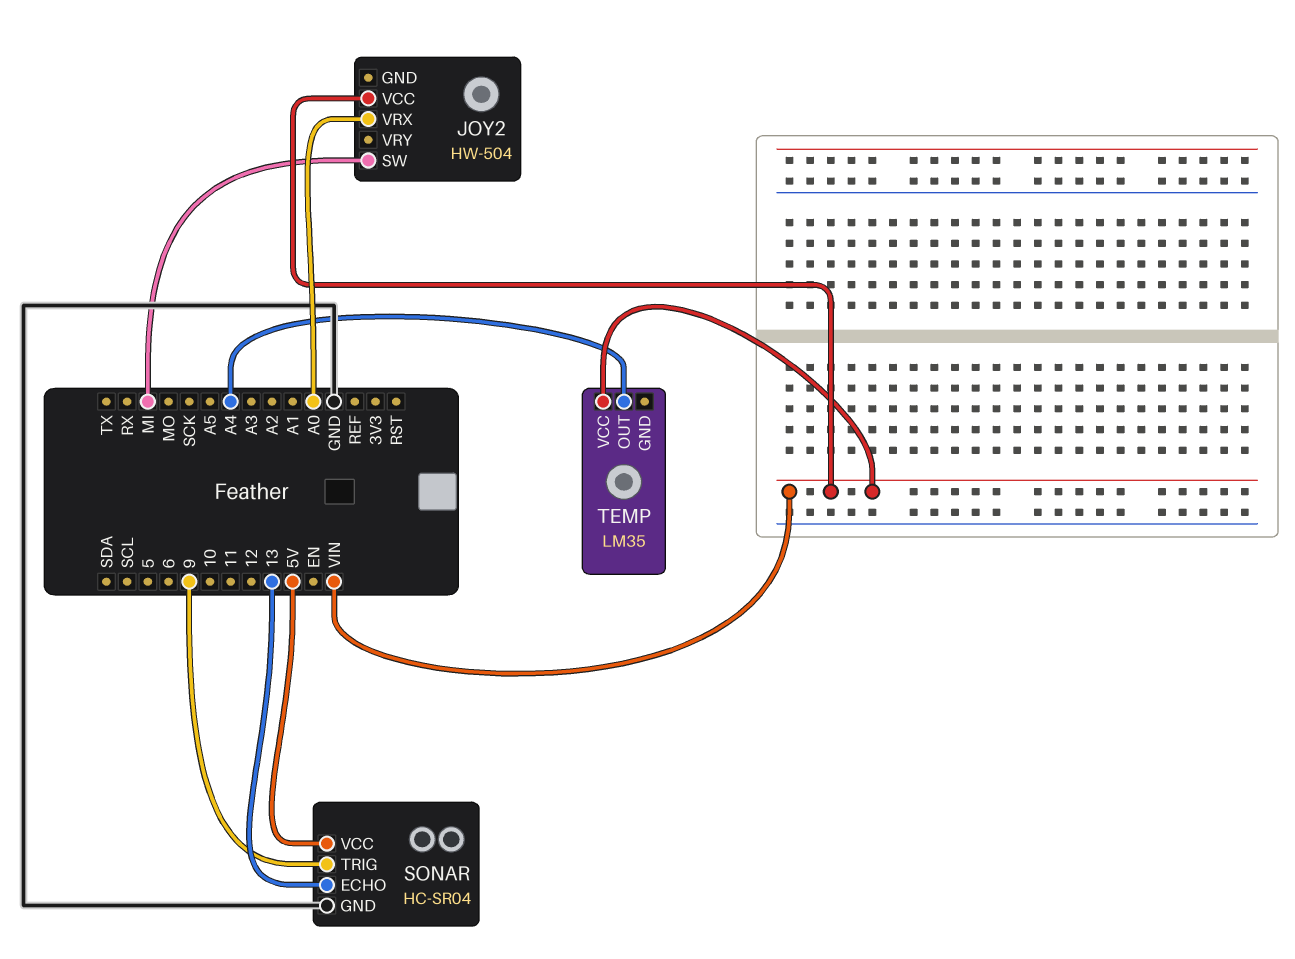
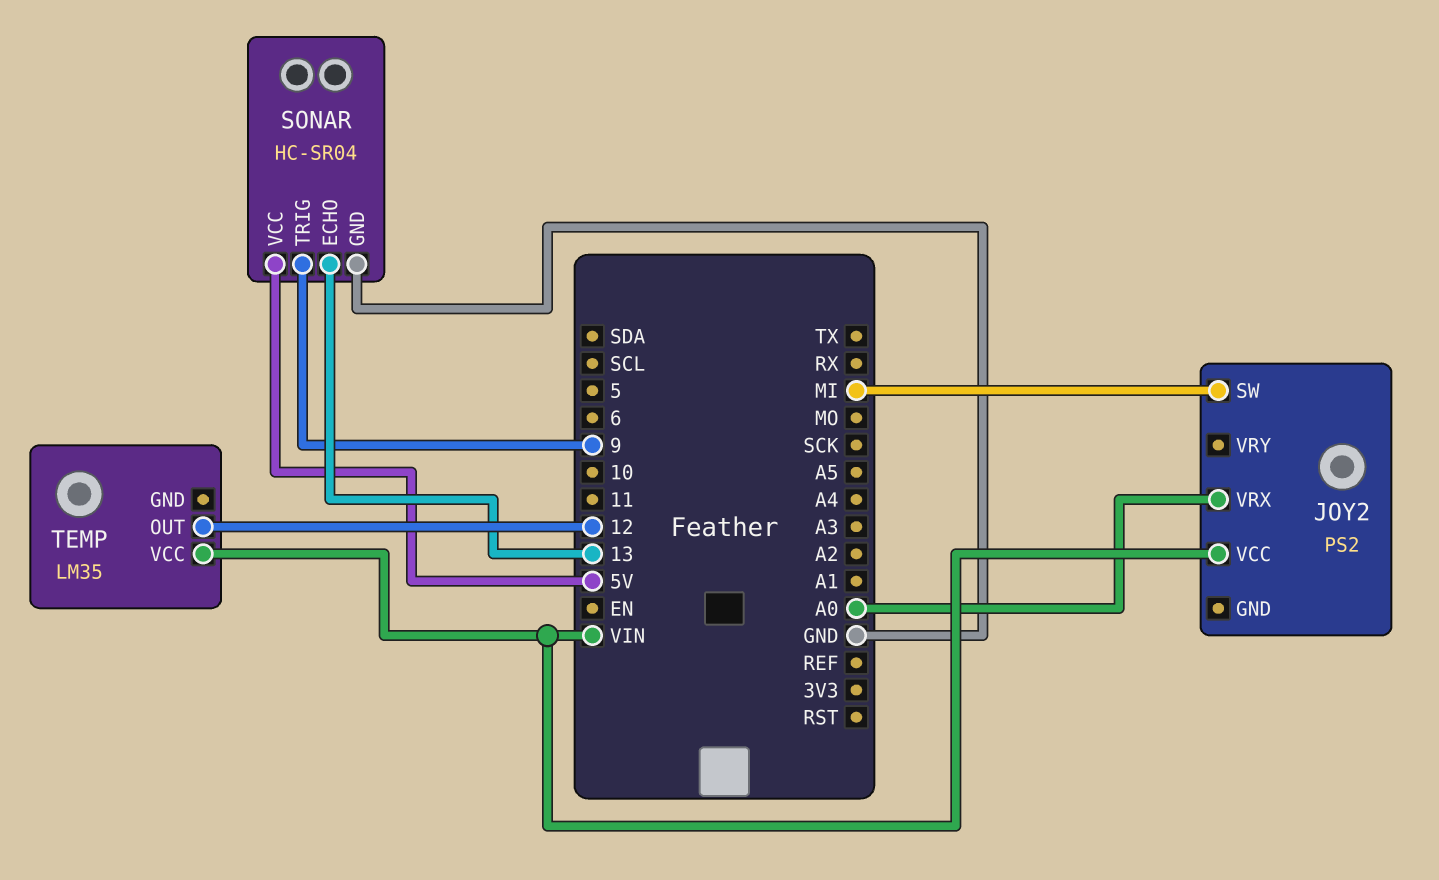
JOY2: HW-504 -> PS2
TEMP pin OUT: A4 -> 12

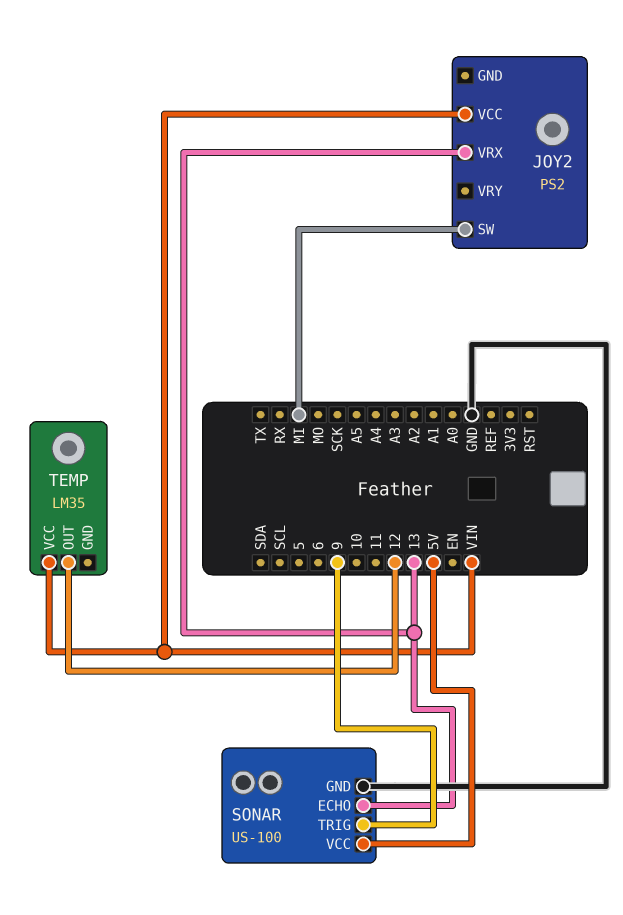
JOY2 pin VRX: A0 -> 13
SONAR: HC-SR04 -> US-100

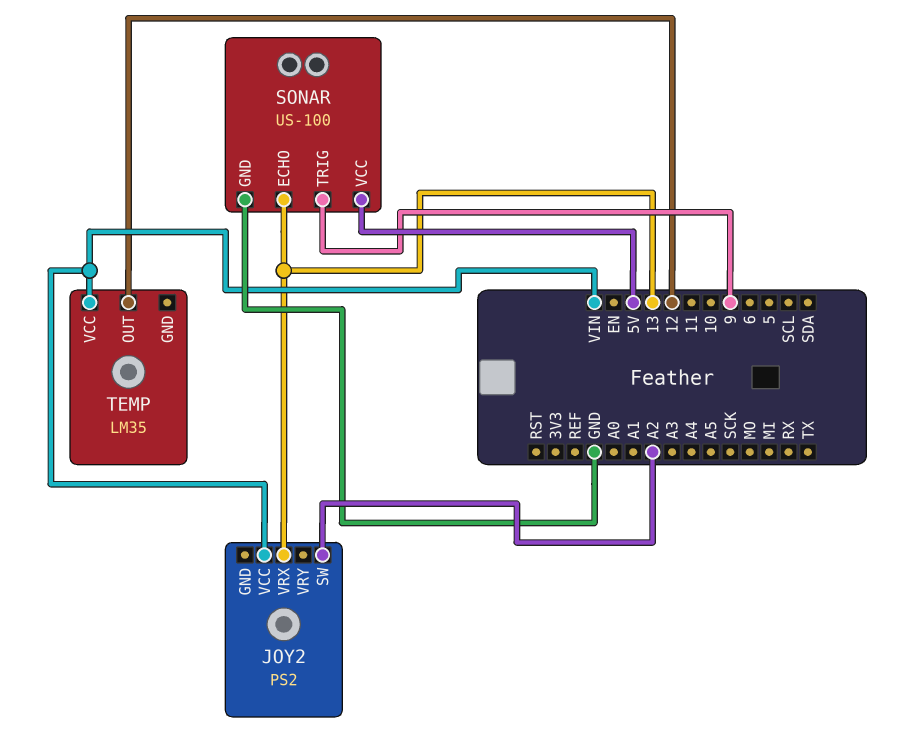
JOY2 pin SW: MI -> A2

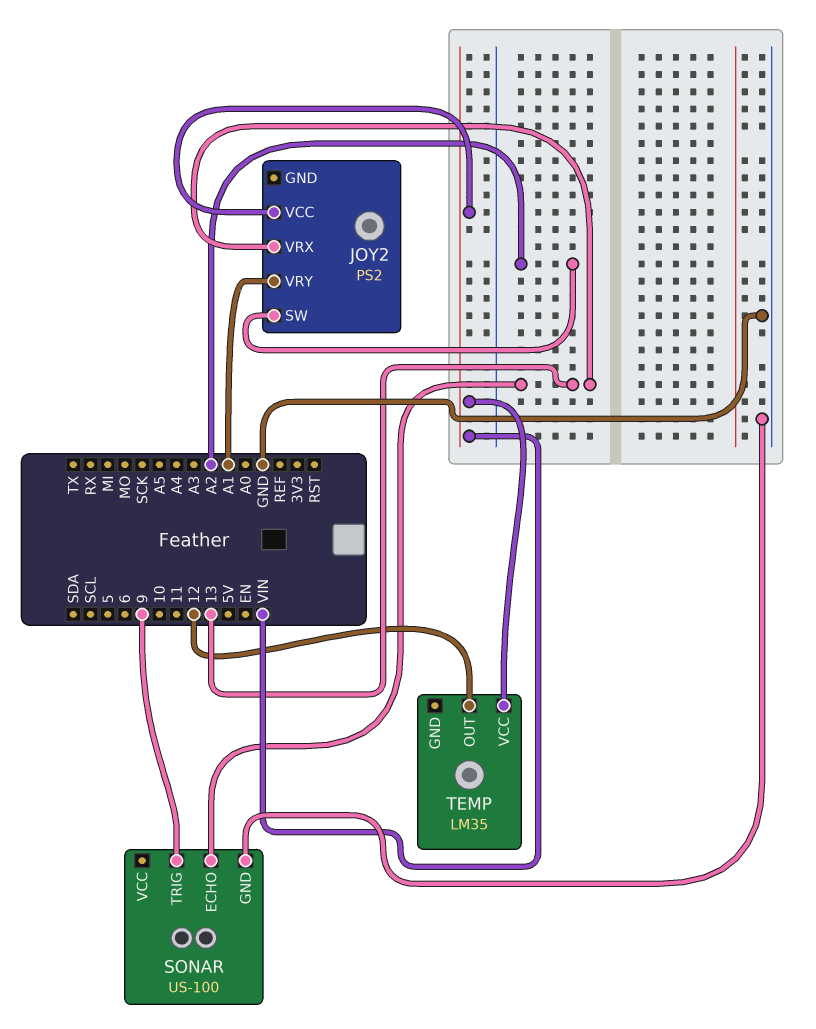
JOY2 pin VRY: none -> A1
SONAR pin VCC: 5V -> none

